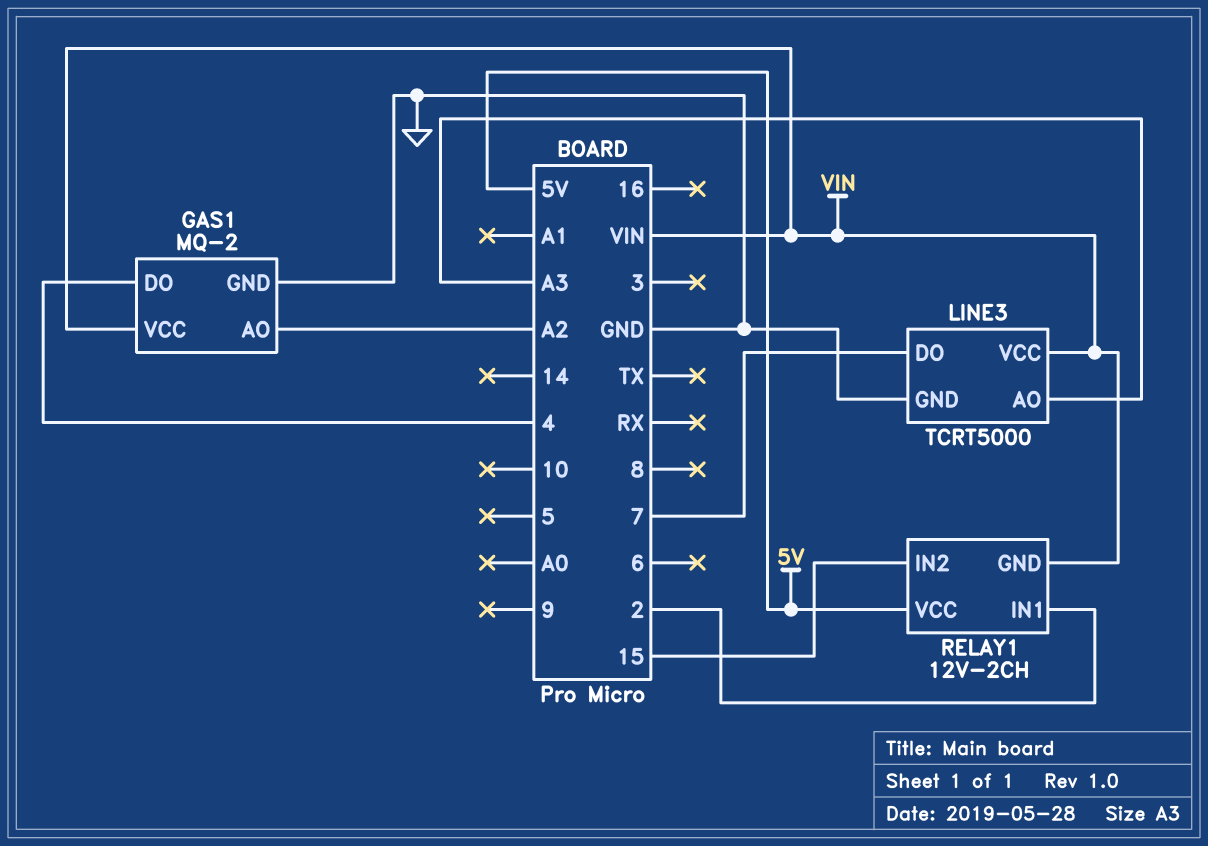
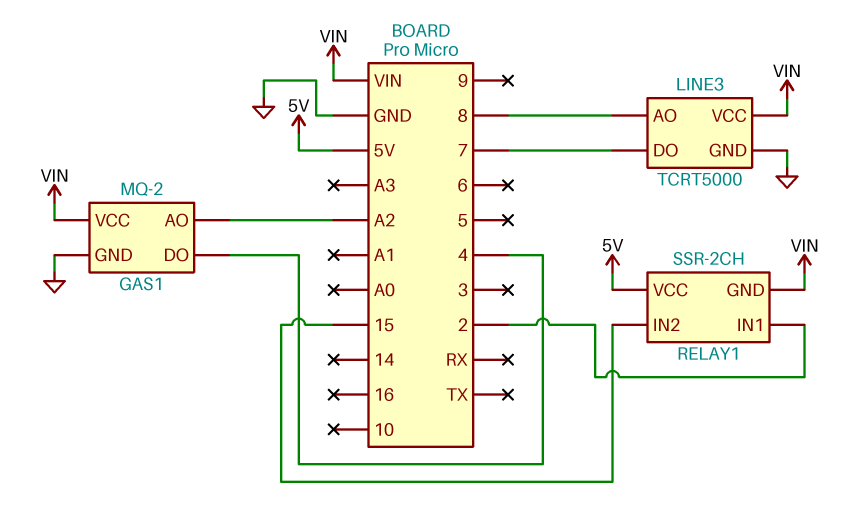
LINE3 pin AO: A3 -> 8
RELAY1: 12V-2CH -> SSR-2CH

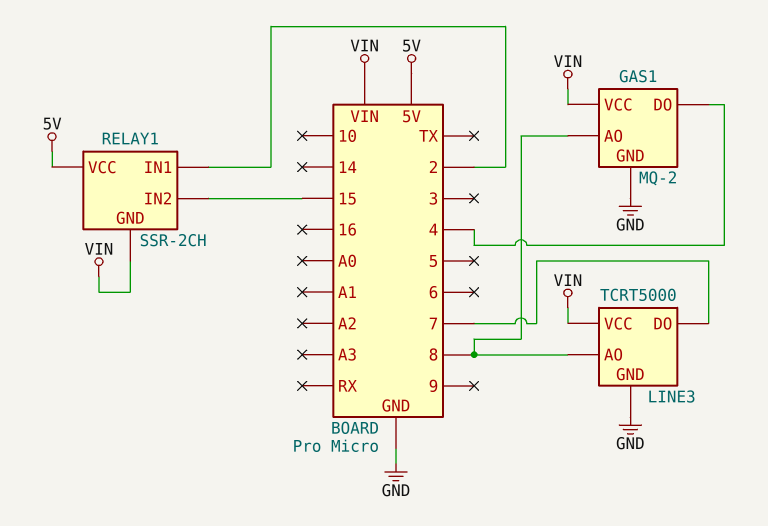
GAS1 pin AO: A2 -> 8

